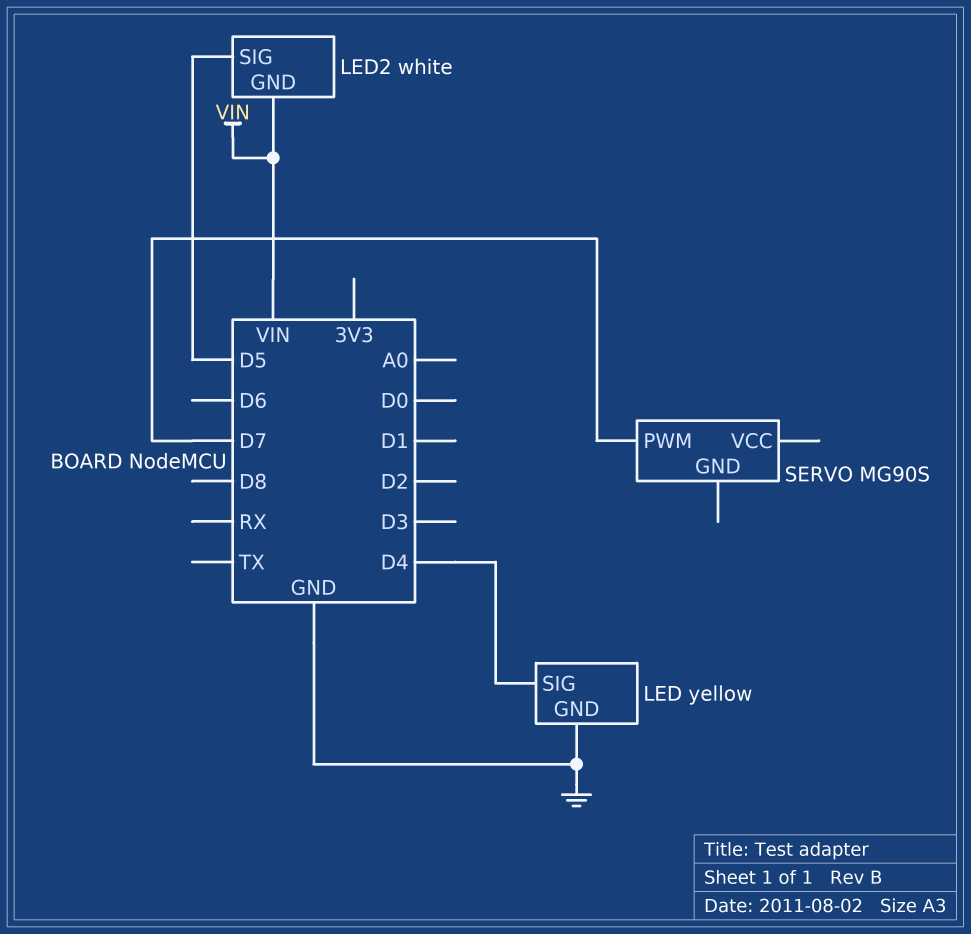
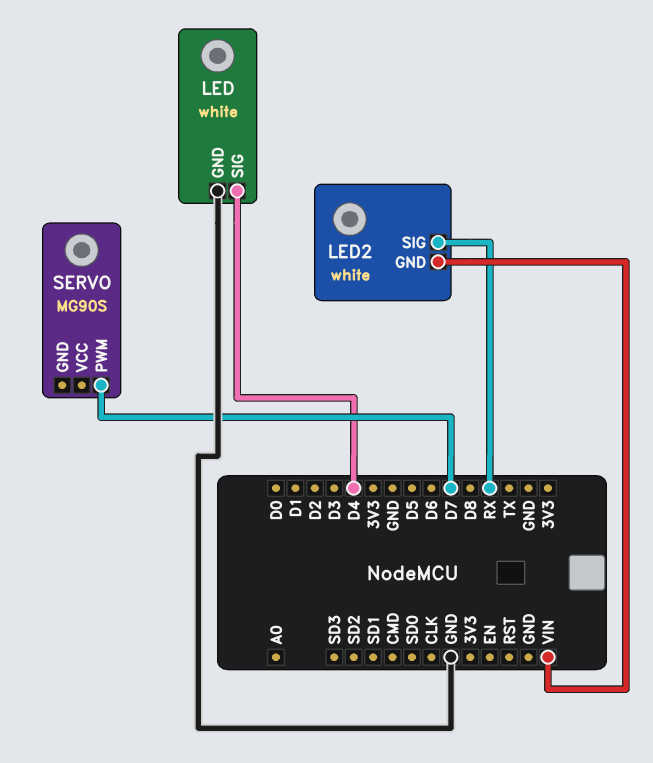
LED: yellow -> white
LED2 pin SIG: D5 -> RX

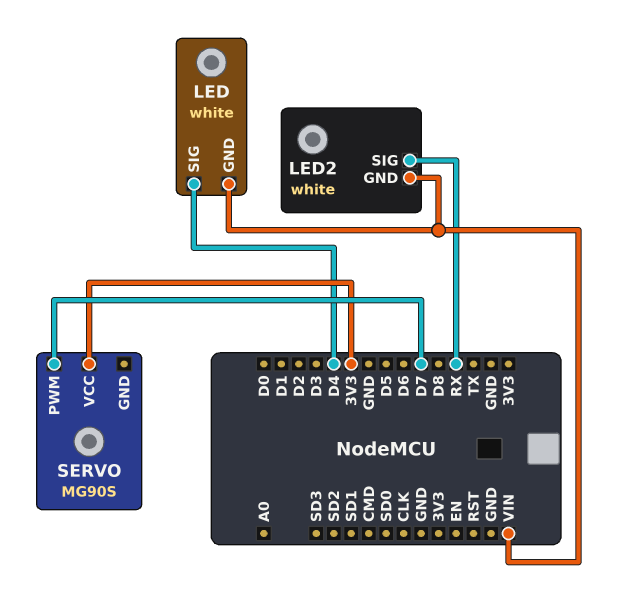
LED pin GND: GND -> VIN
SERVO pin VCC: none -> 3V3

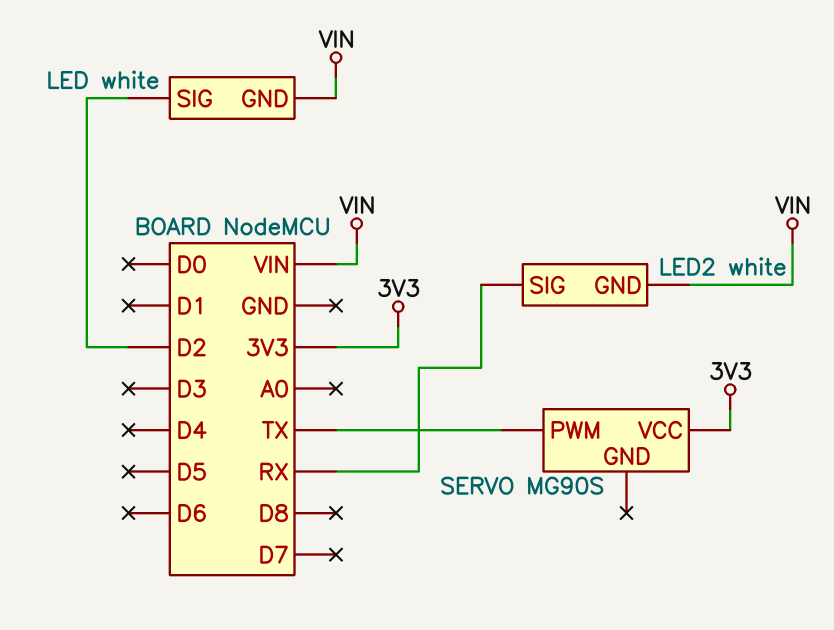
LED pin SIG: D4 -> D2
SERVO pin PWM: D7 -> TX

